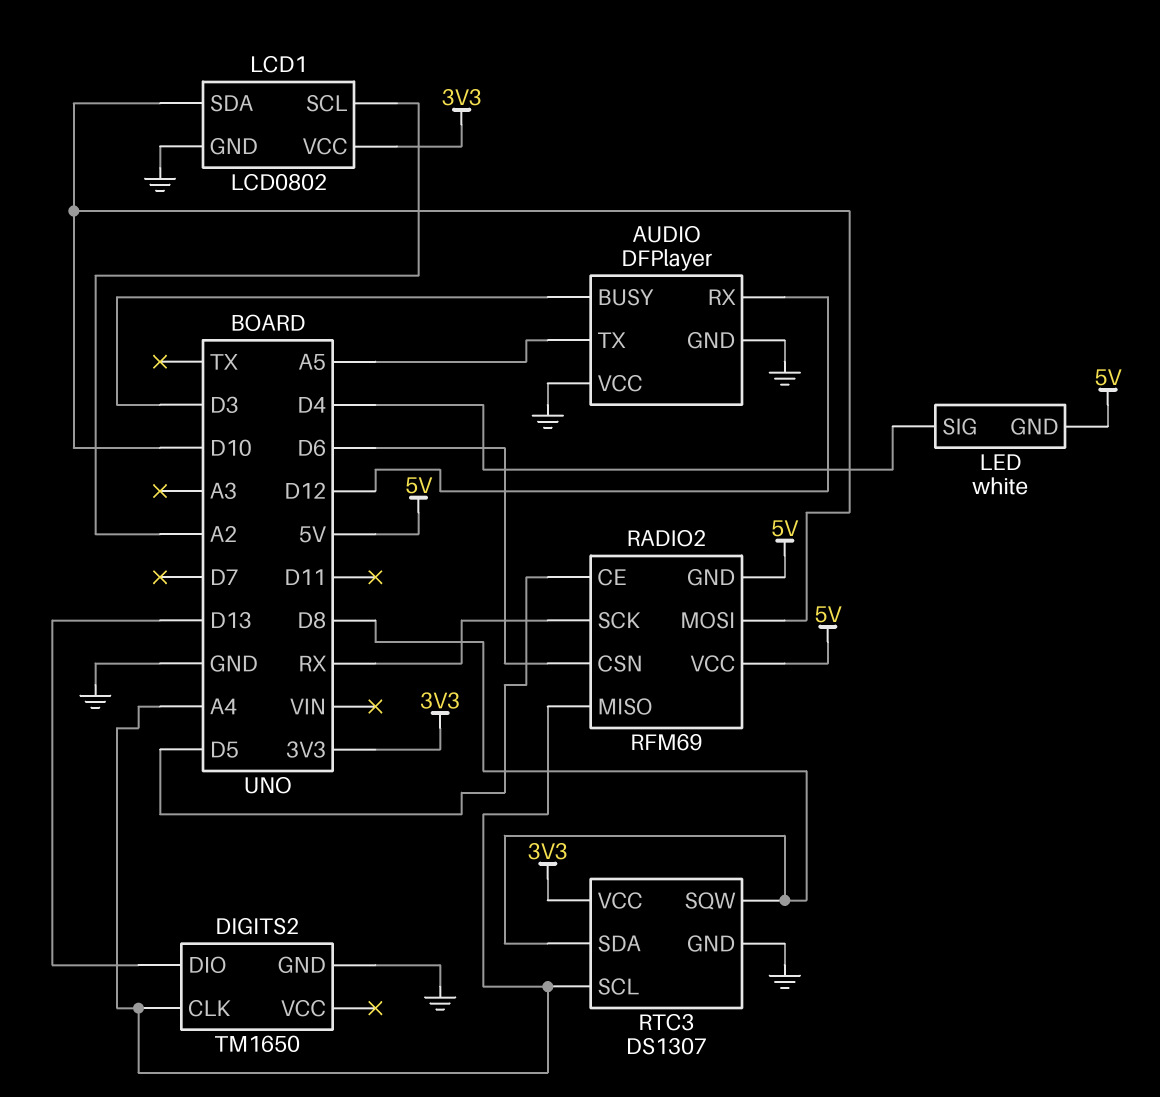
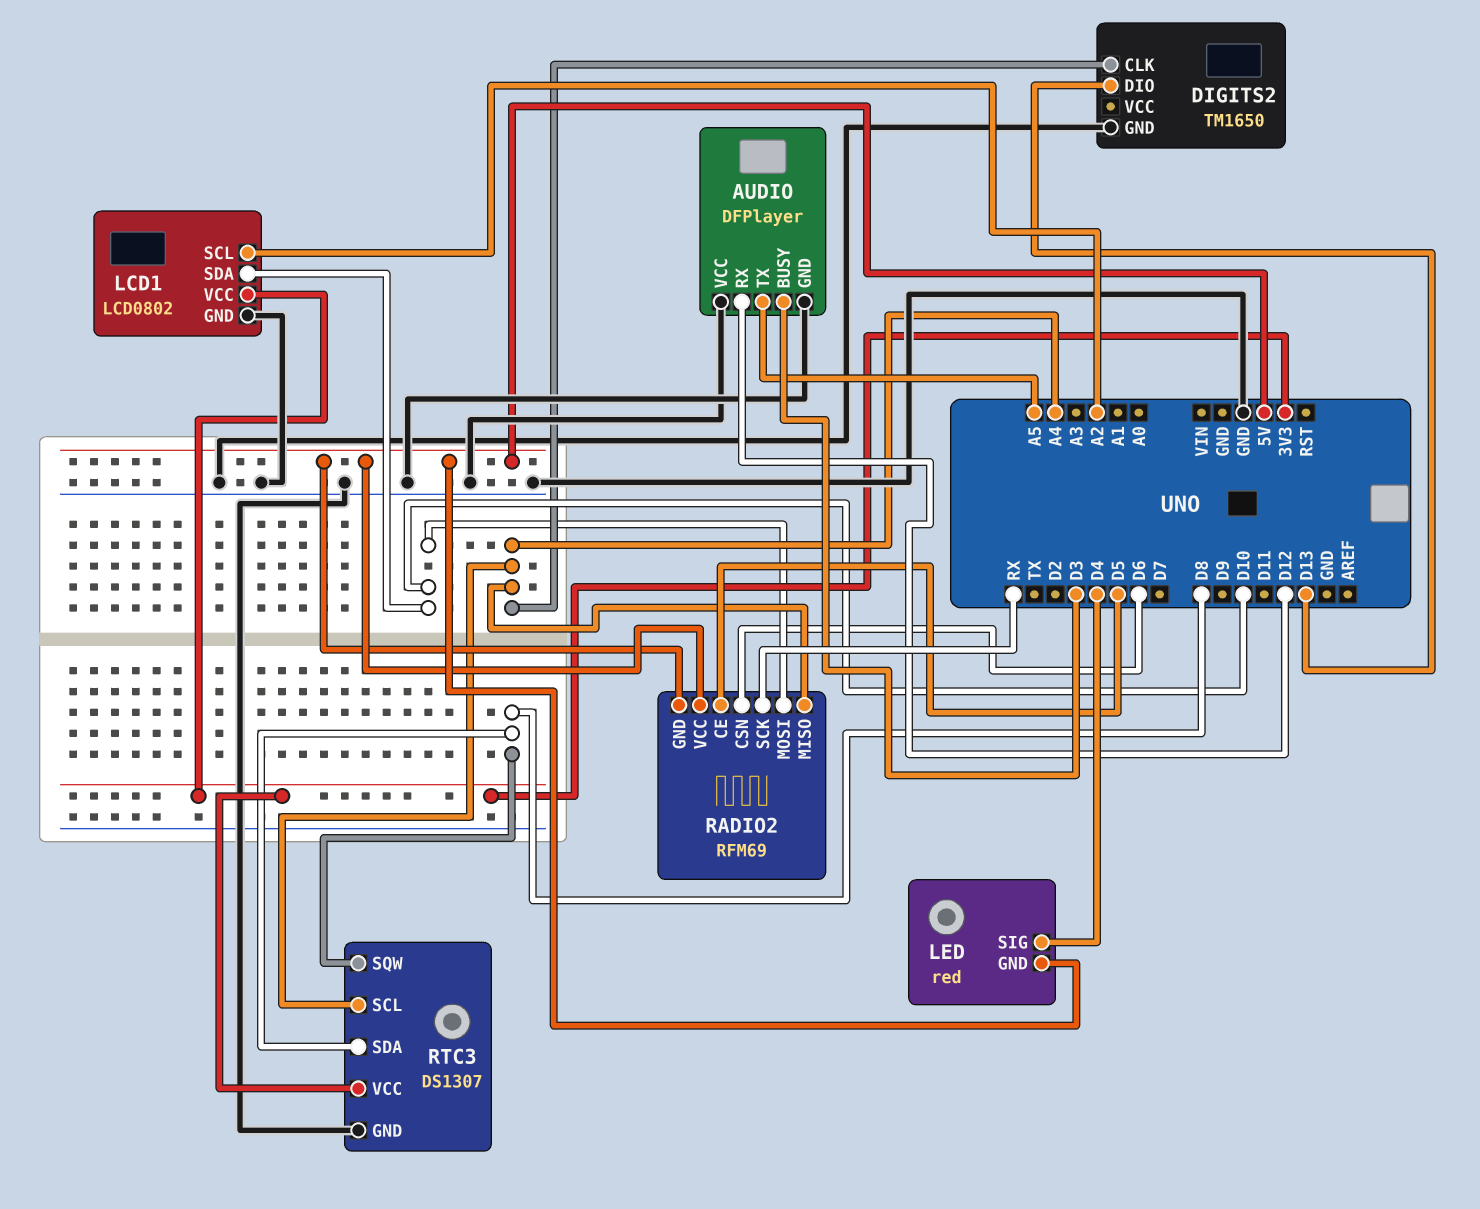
LED: white -> red

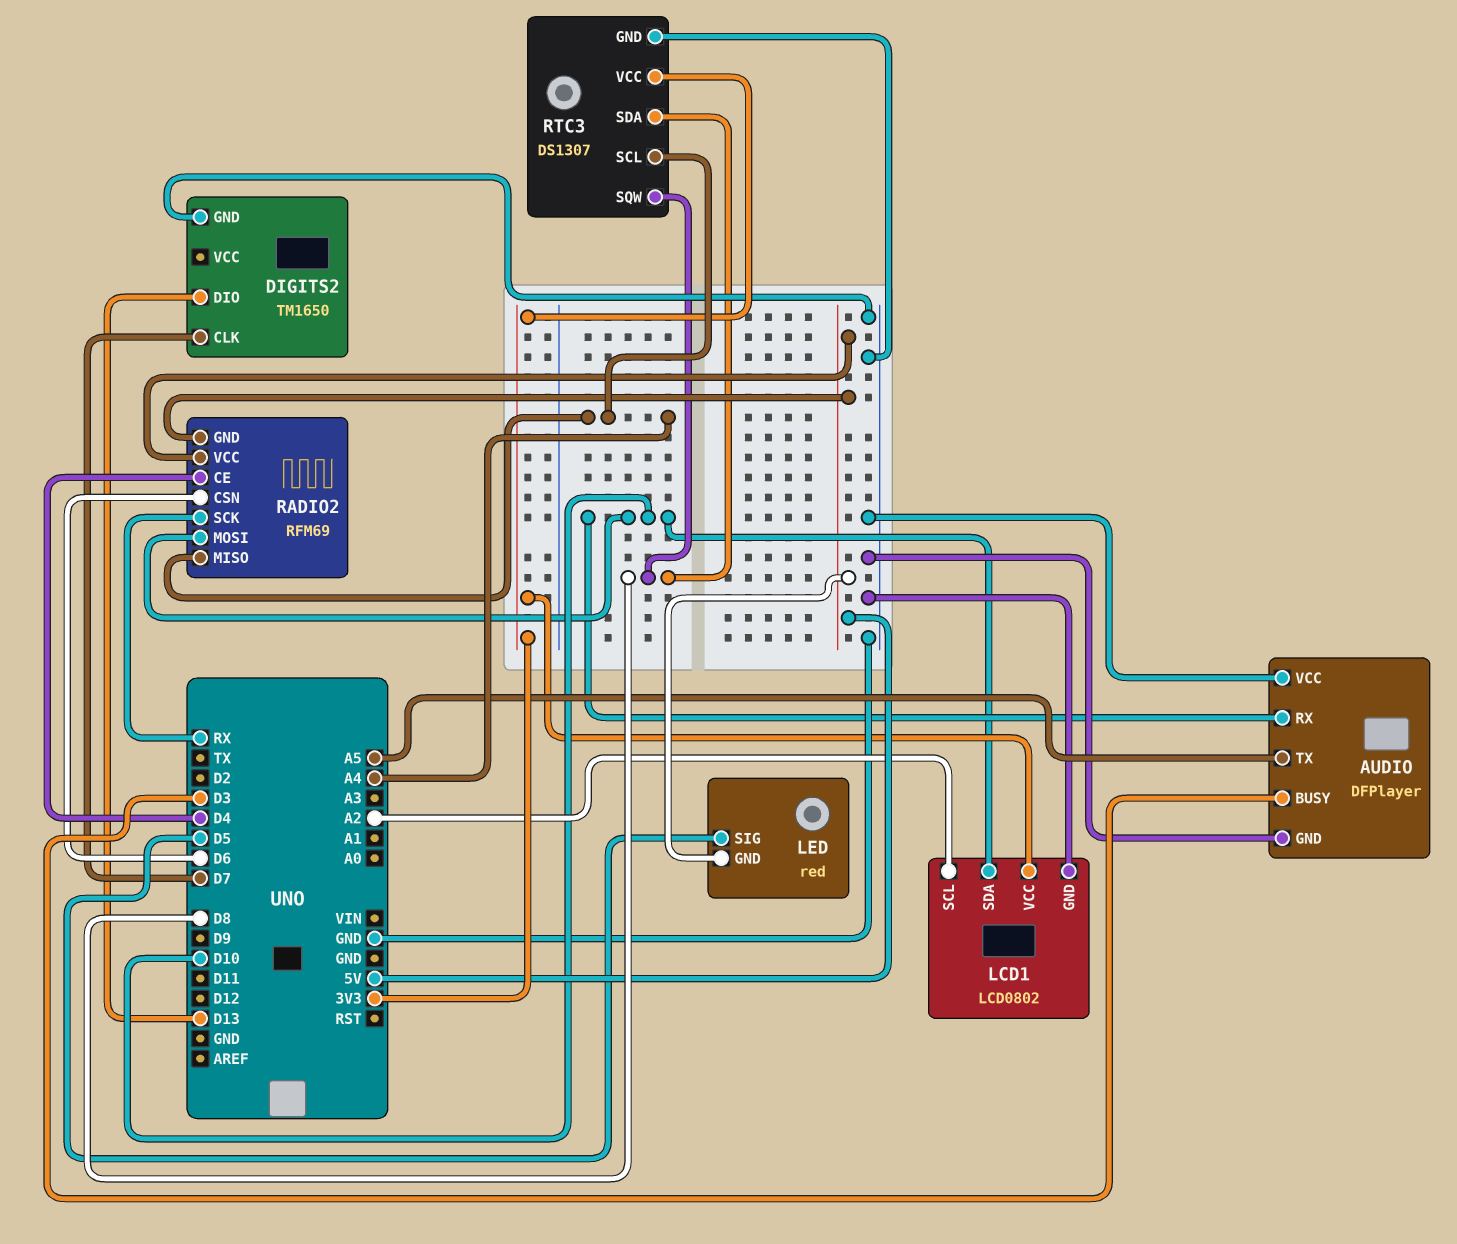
AUDIO pin RX: D12 -> D10
DIGITS2 pin CLK: A4 -> D7
LED pin SIG: D4 -> D5
RADIO2 pin CE: D5 -> D4

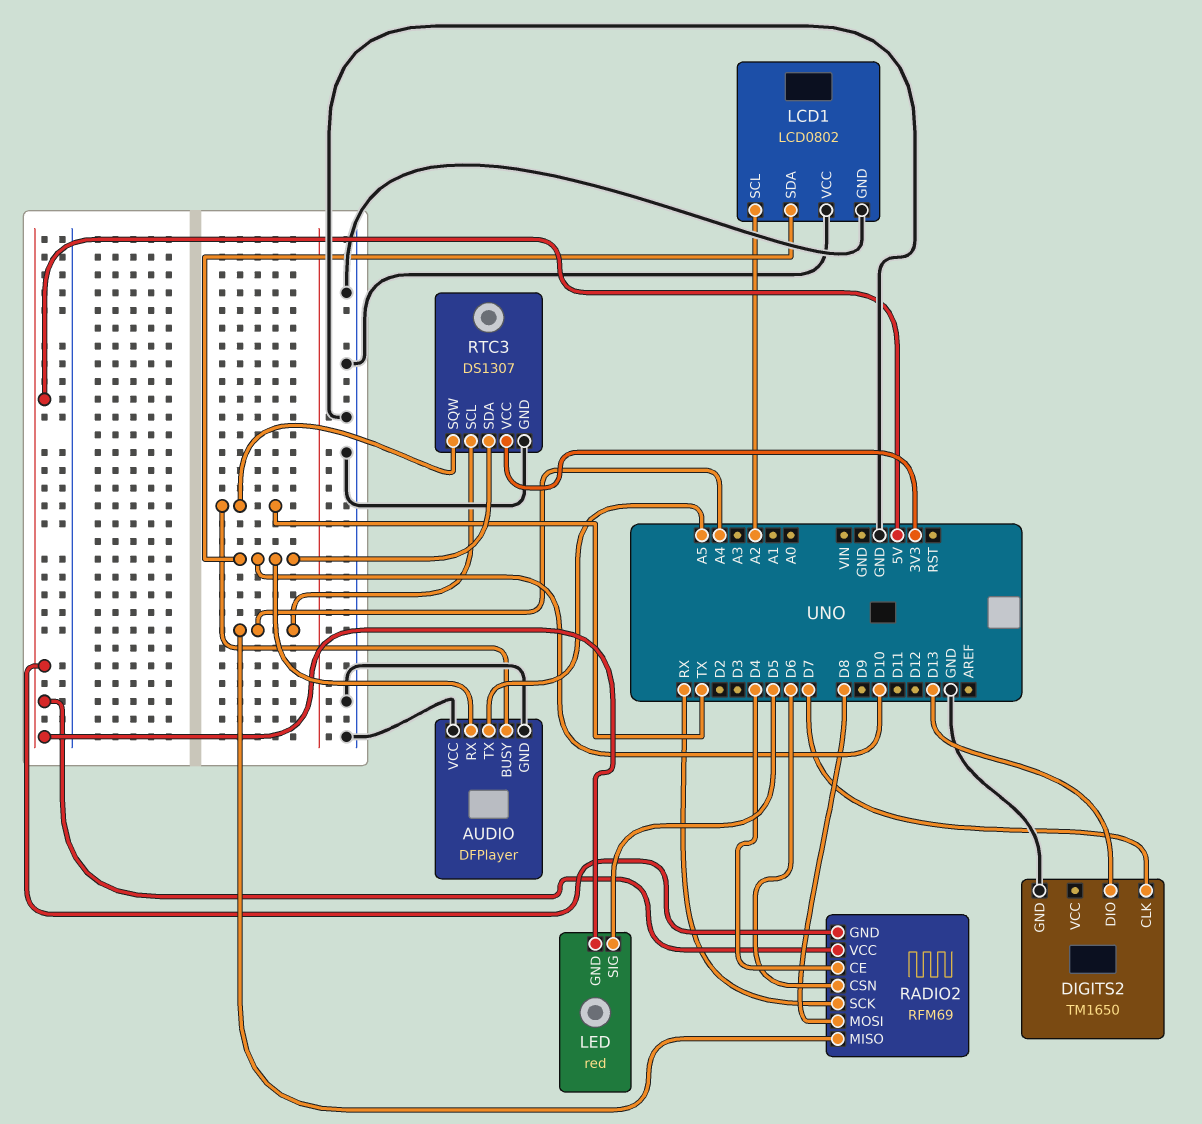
AUDIO pin BUSY: D3 -> TX
LCD1 pin VCC: 3V3 -> GND
RADIO2 pin MOSI: D10 -> D8
RTC3 pin SDA: D8 -> D10
RTC3 pin SQW: D8 -> TX

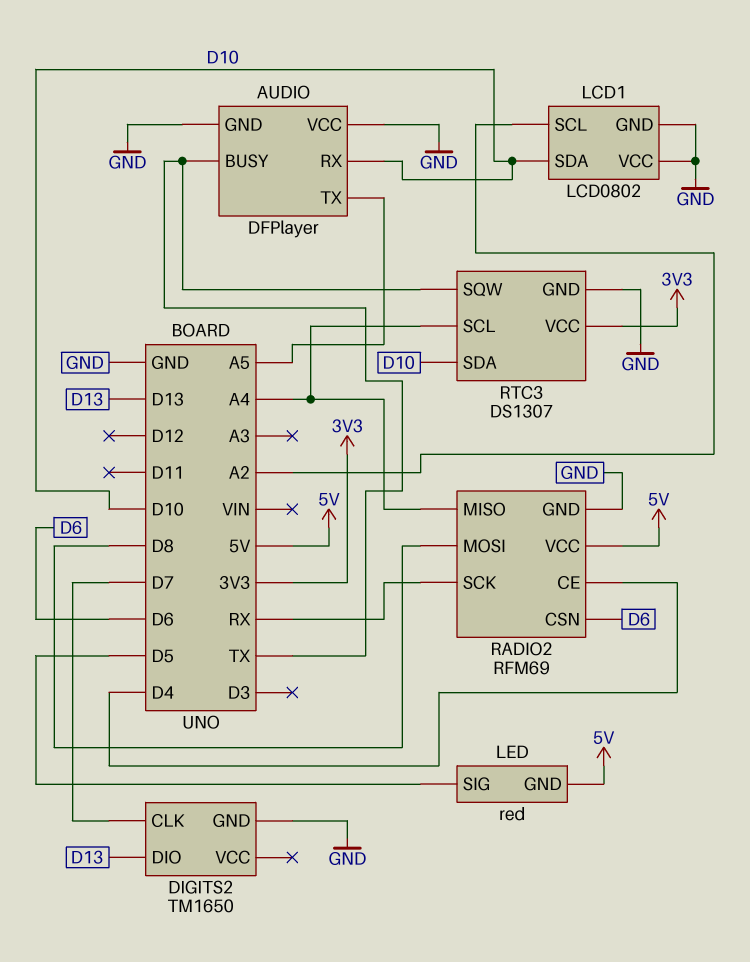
RADIO2 pin GND: 5V -> GND

